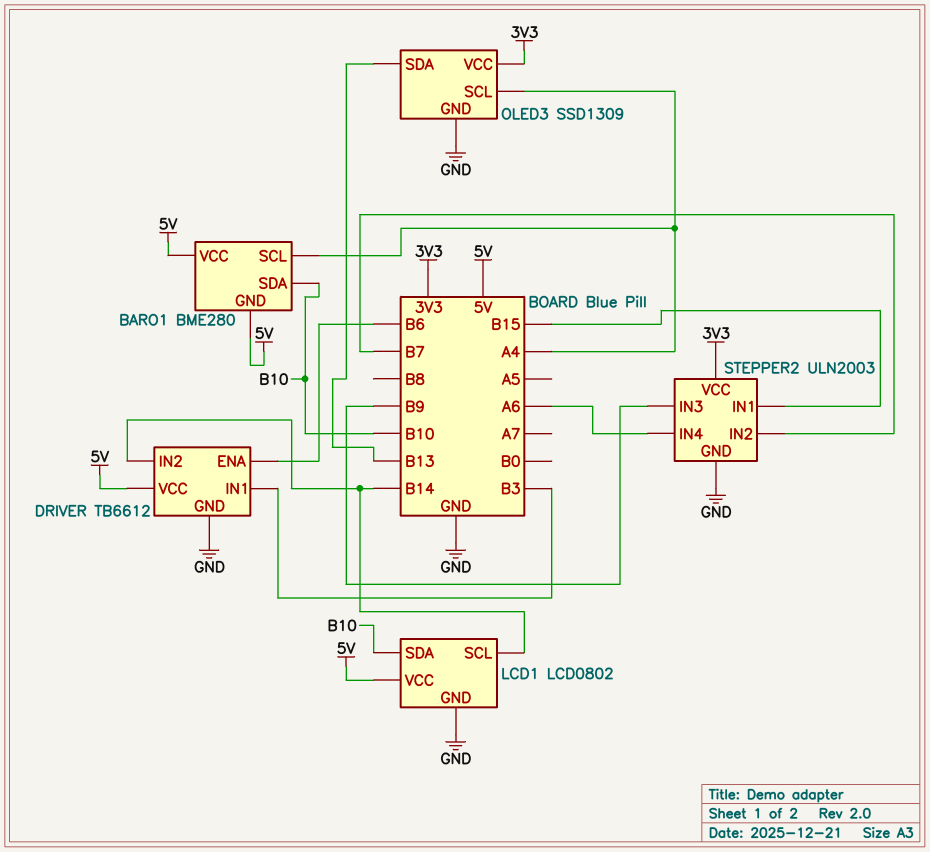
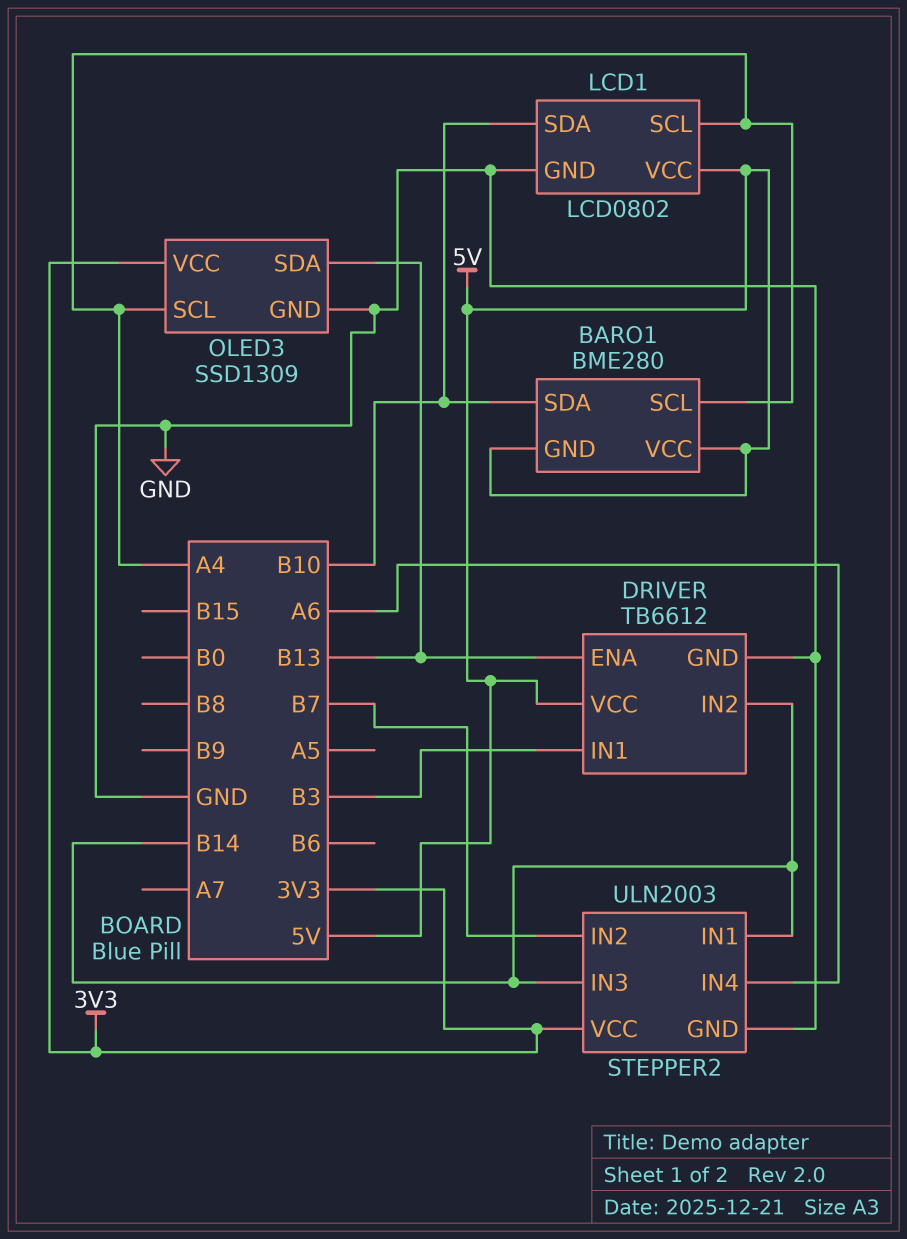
DRIVER pin ENA: B6 -> B13
LCD1 pin SCL: B14 -> A4
STEPPER2 pin IN1: B15 -> B14
STEPPER2 pin IN3: B9 -> B14

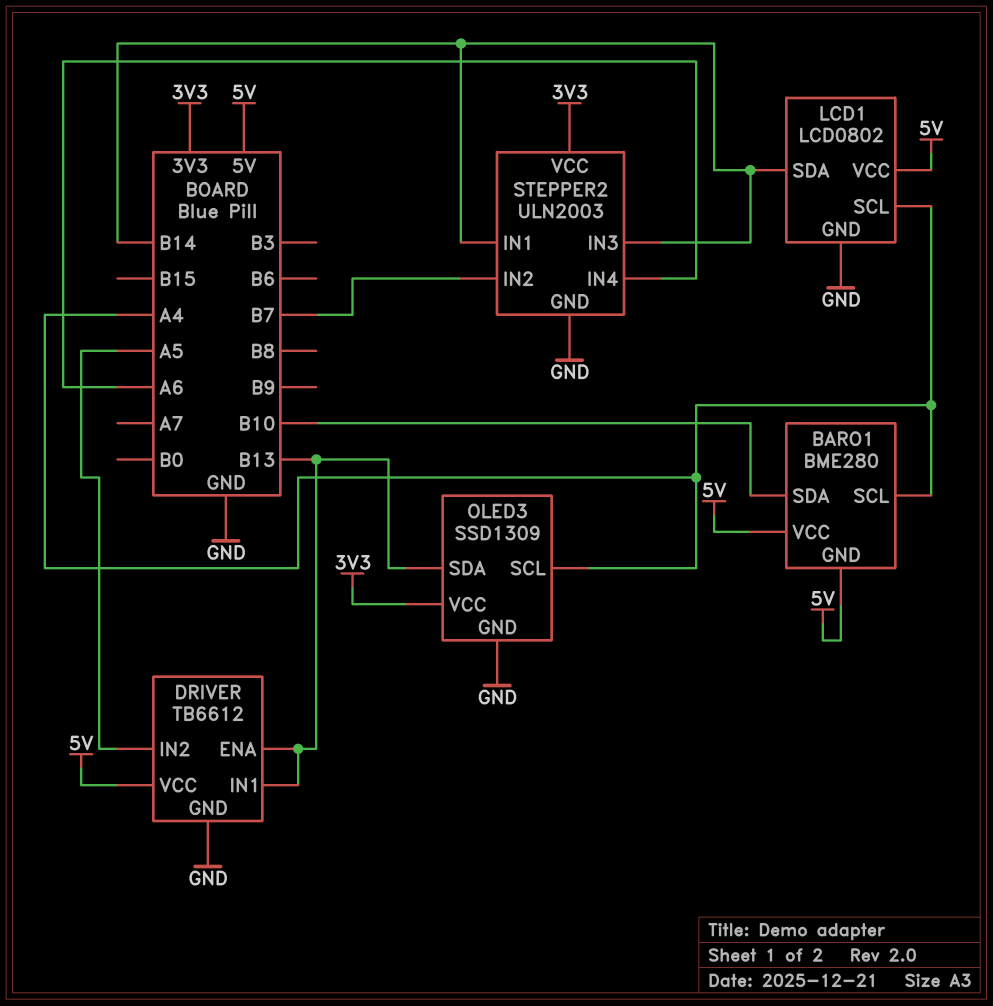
DRIVER pin IN1: B3 -> B13
DRIVER pin IN2: B14 -> A5
LCD1 pin SDA: B10 -> B14

